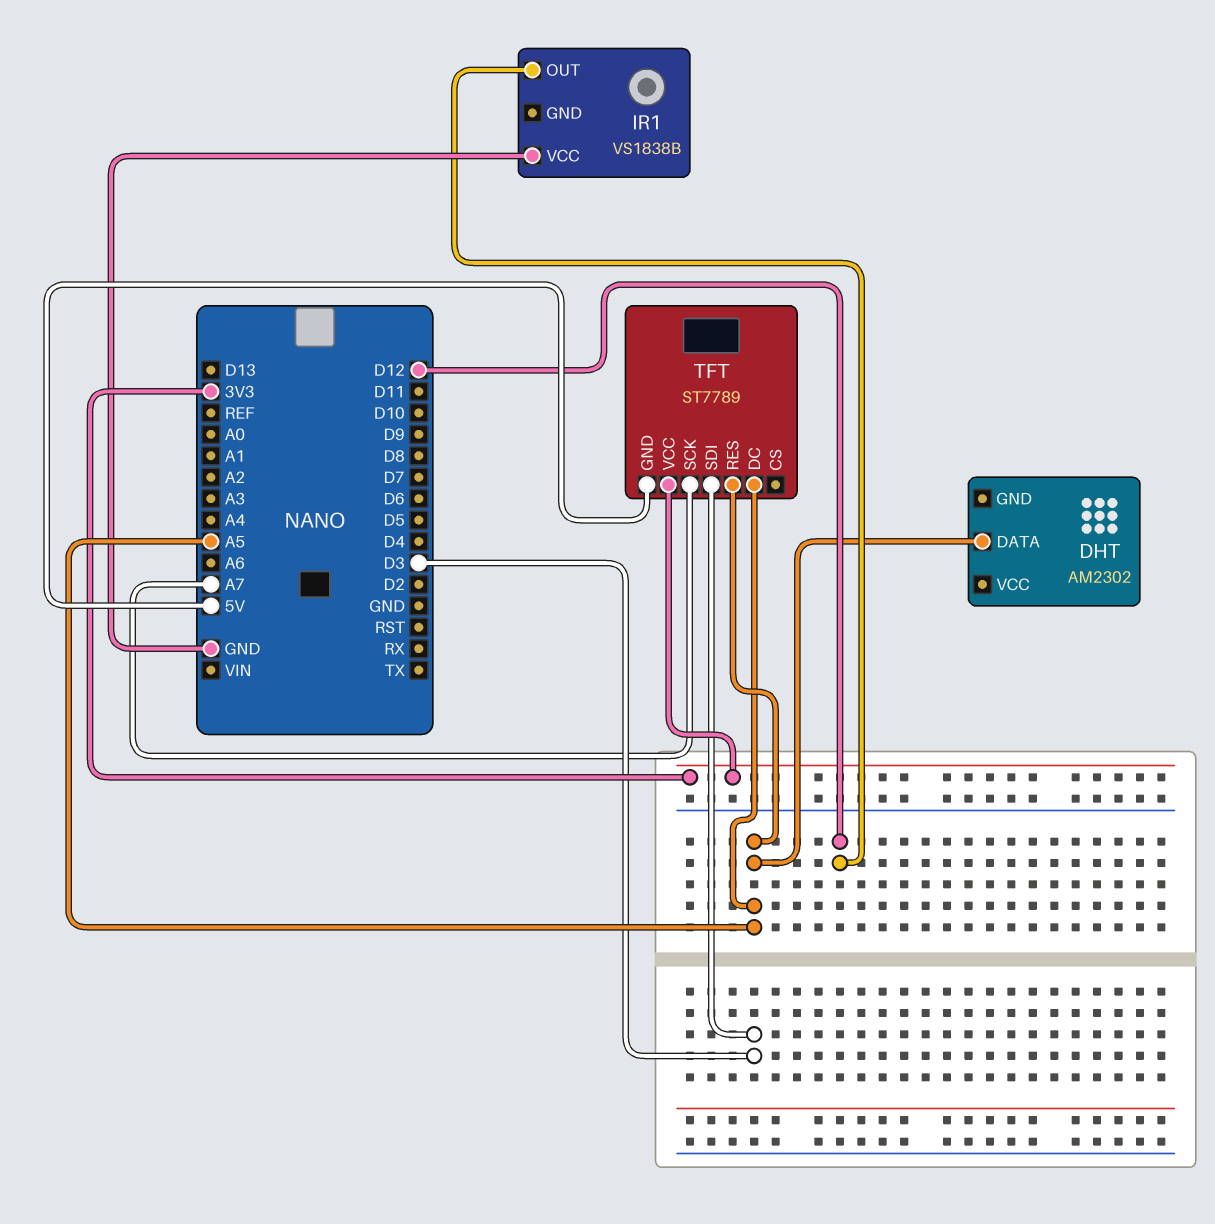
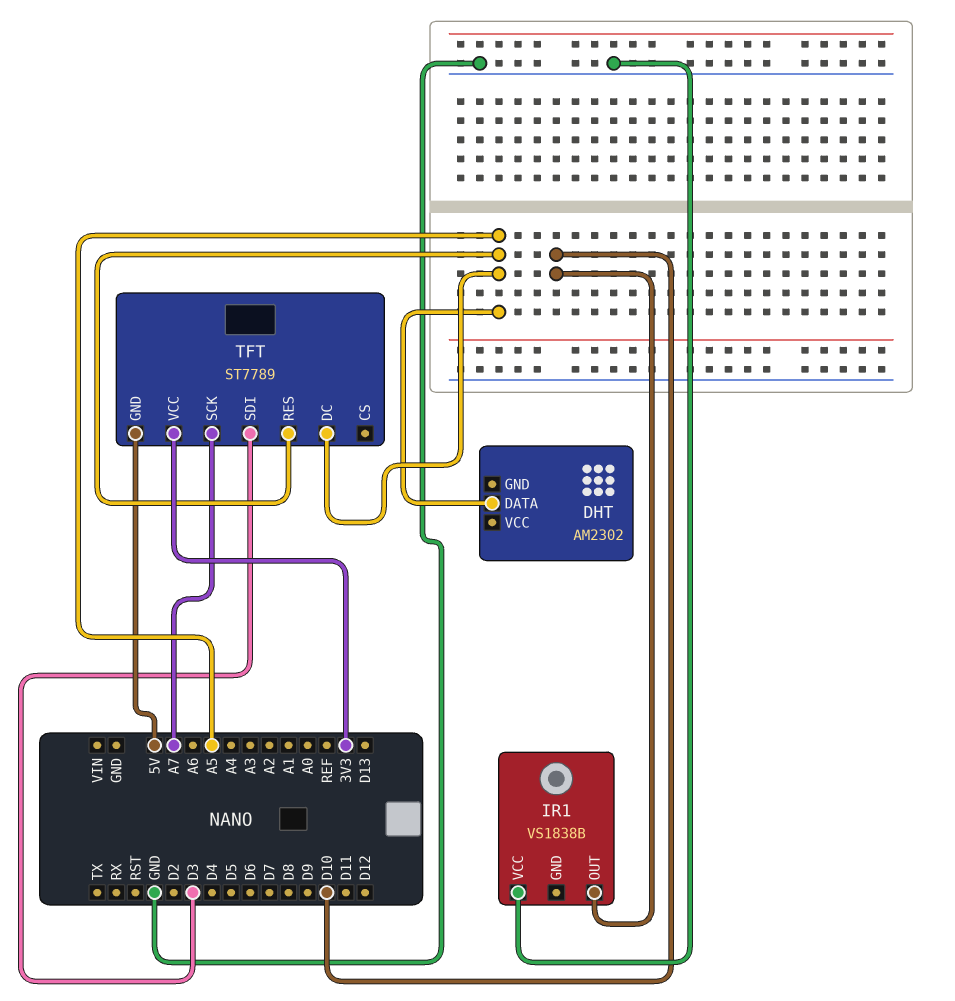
IR1 pin OUT: D12 -> D10

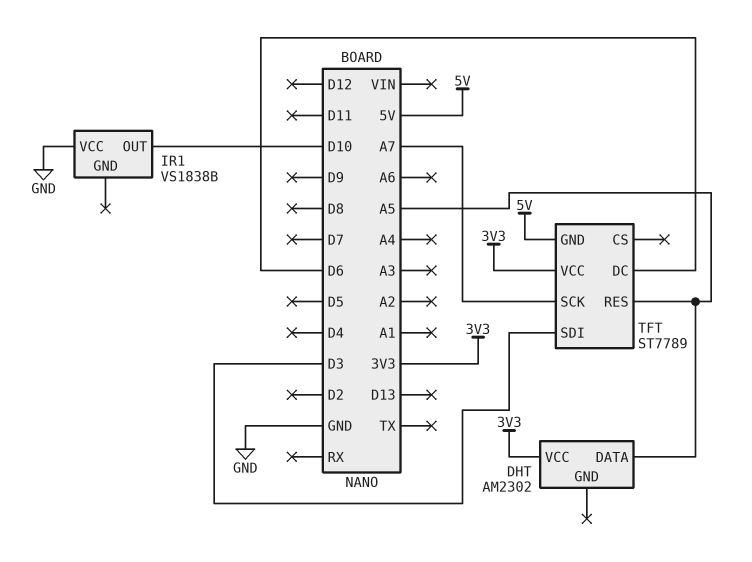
DHT pin VCC: none -> 3V3
TFT pin DC: A5 -> D6

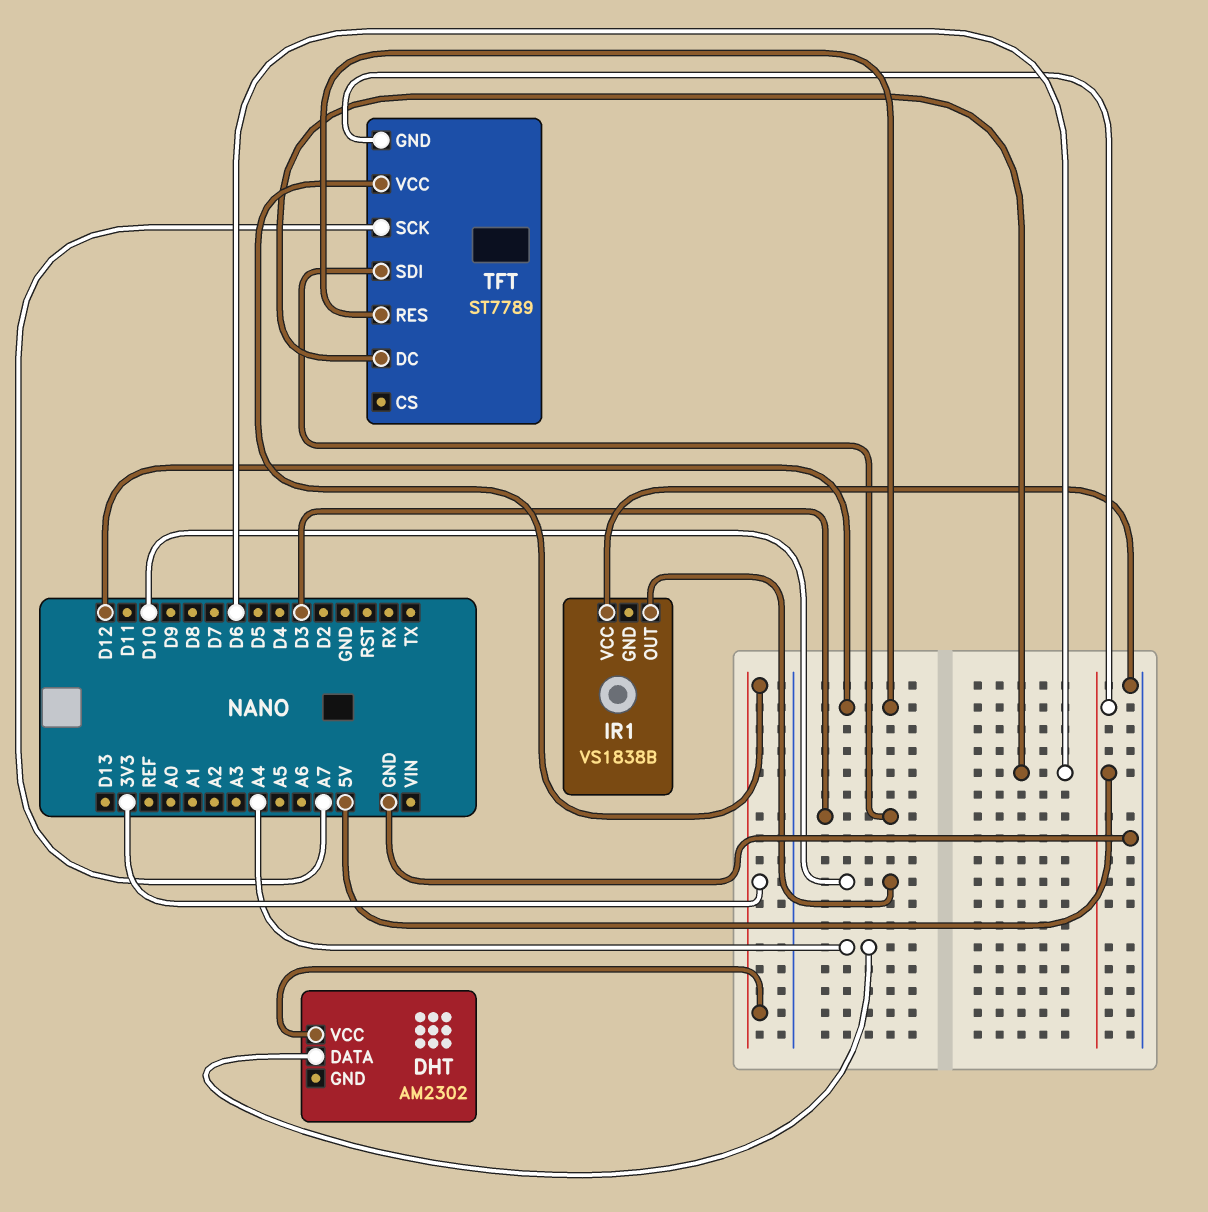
DHT pin DATA: A5 -> A4
TFT pin RES: A5 -> D12

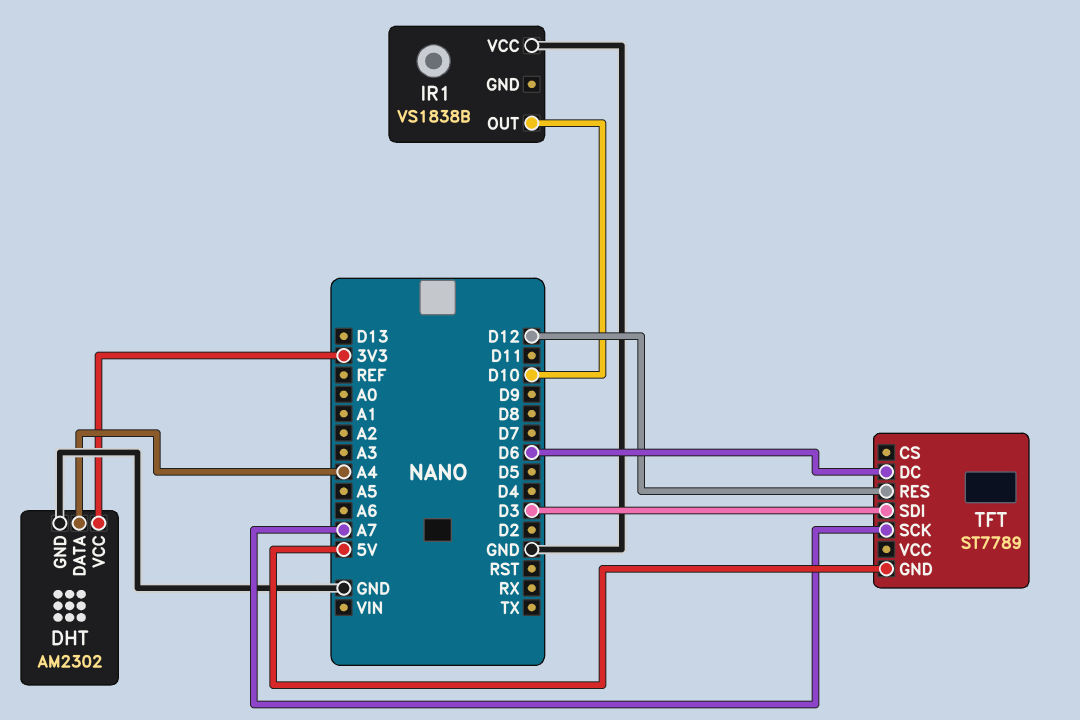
DHT pin GND: none -> GND
TFT pin VCC: 3V3 -> none

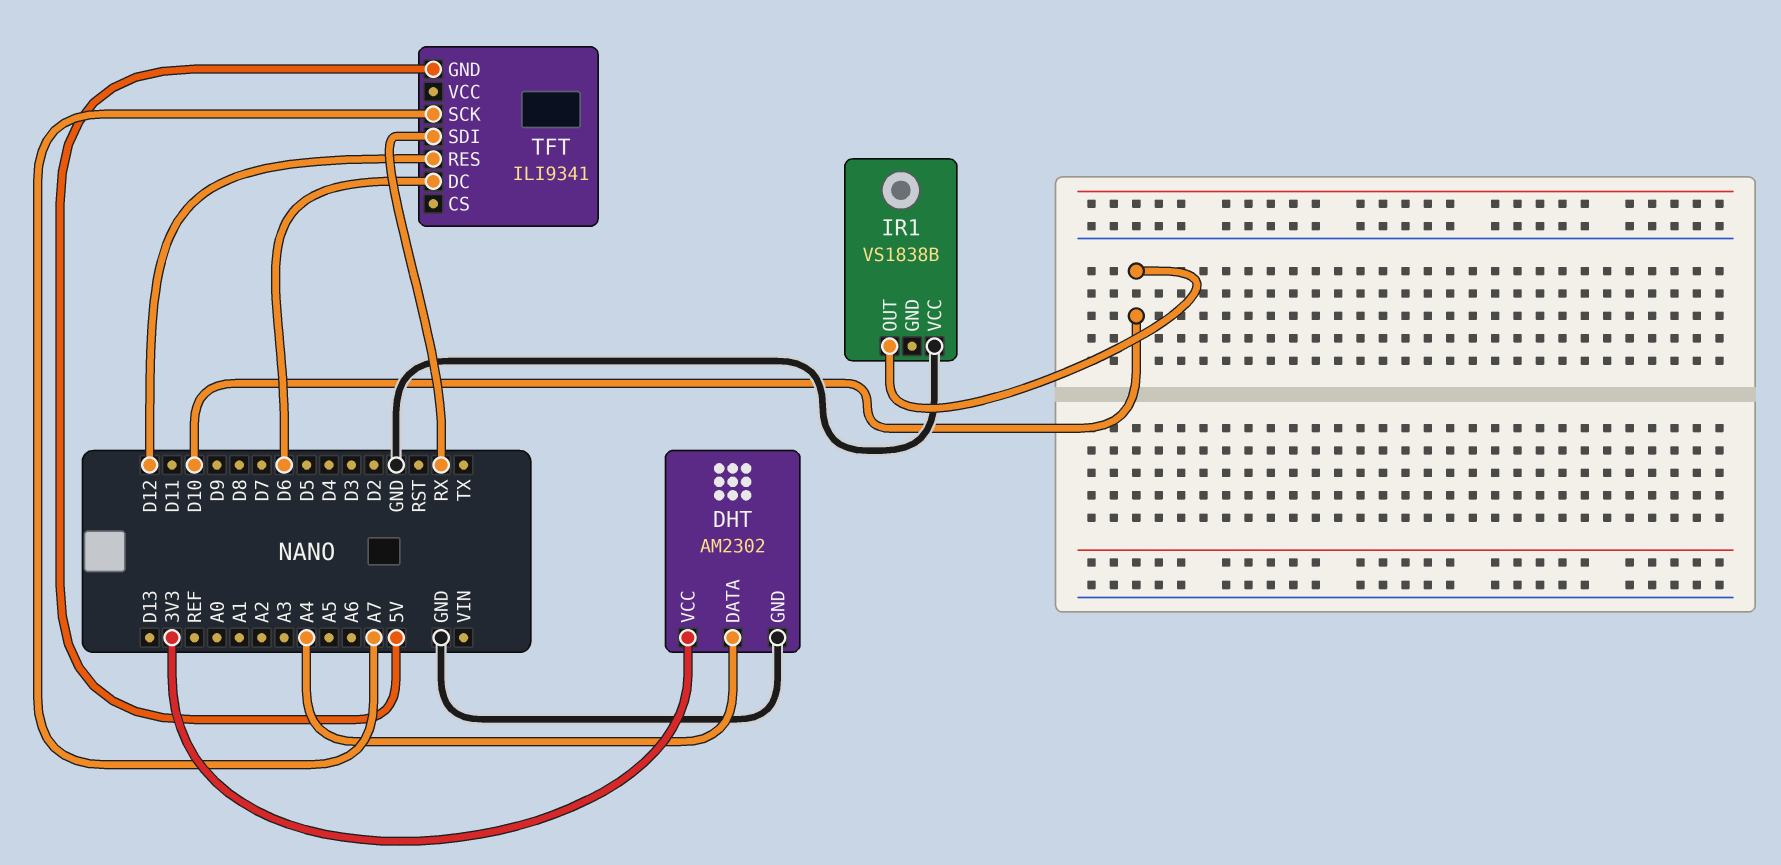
TFT: ST7789 -> ILI9341
TFT pin SDI: D3 -> RX

